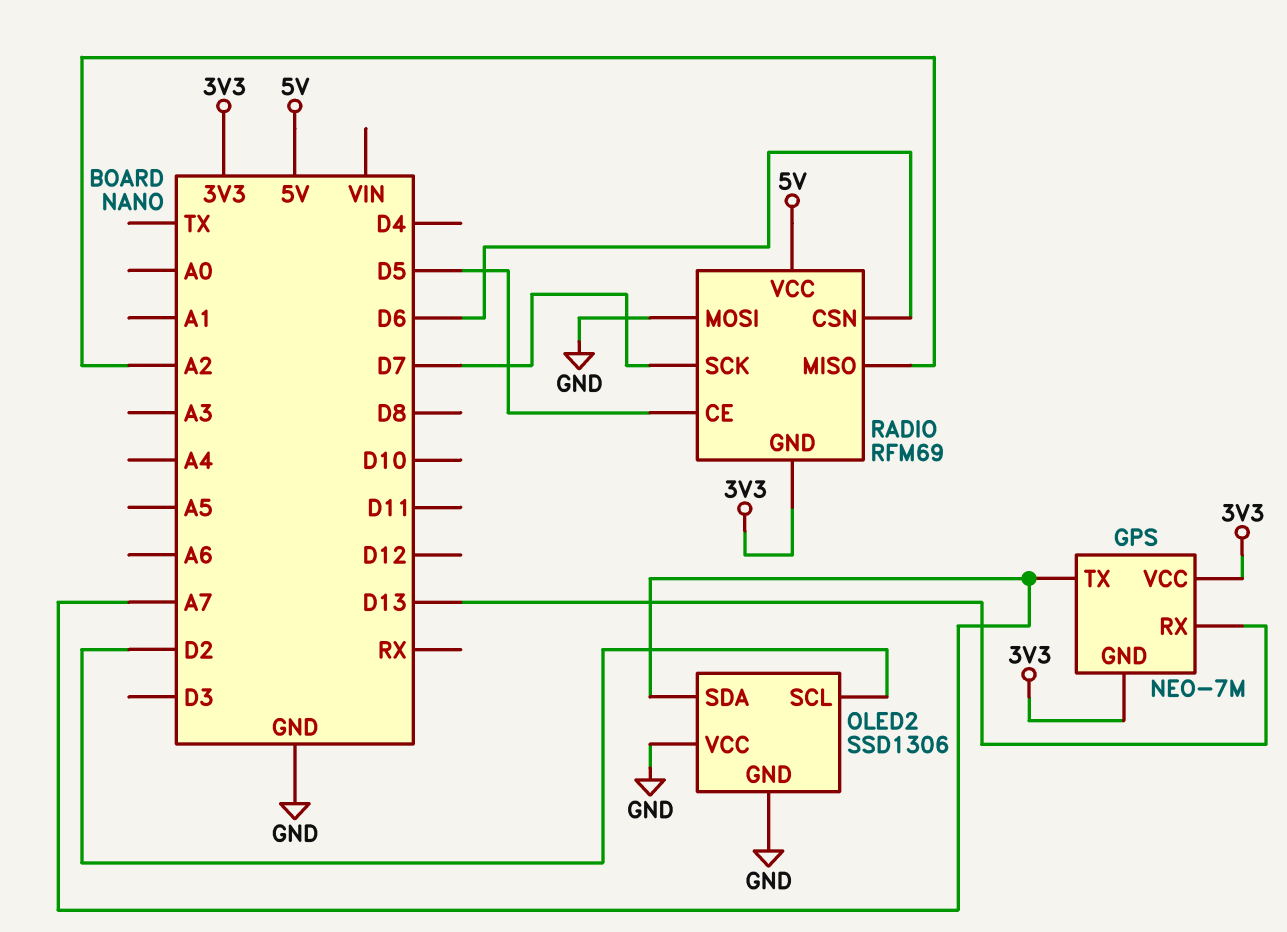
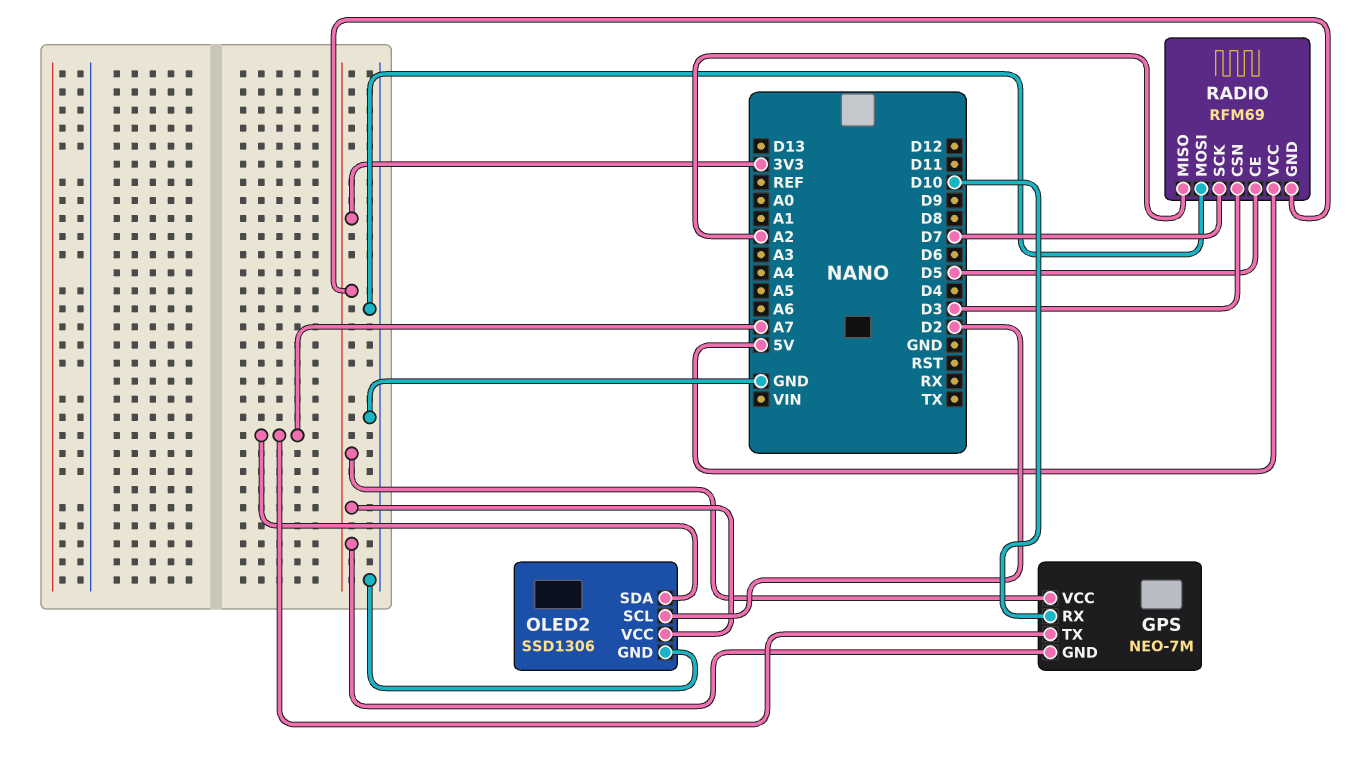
GPS pin RX: D13 -> D10
OLED2 pin VCC: GND -> 3V3
RADIO pin CSN: D6 -> D3

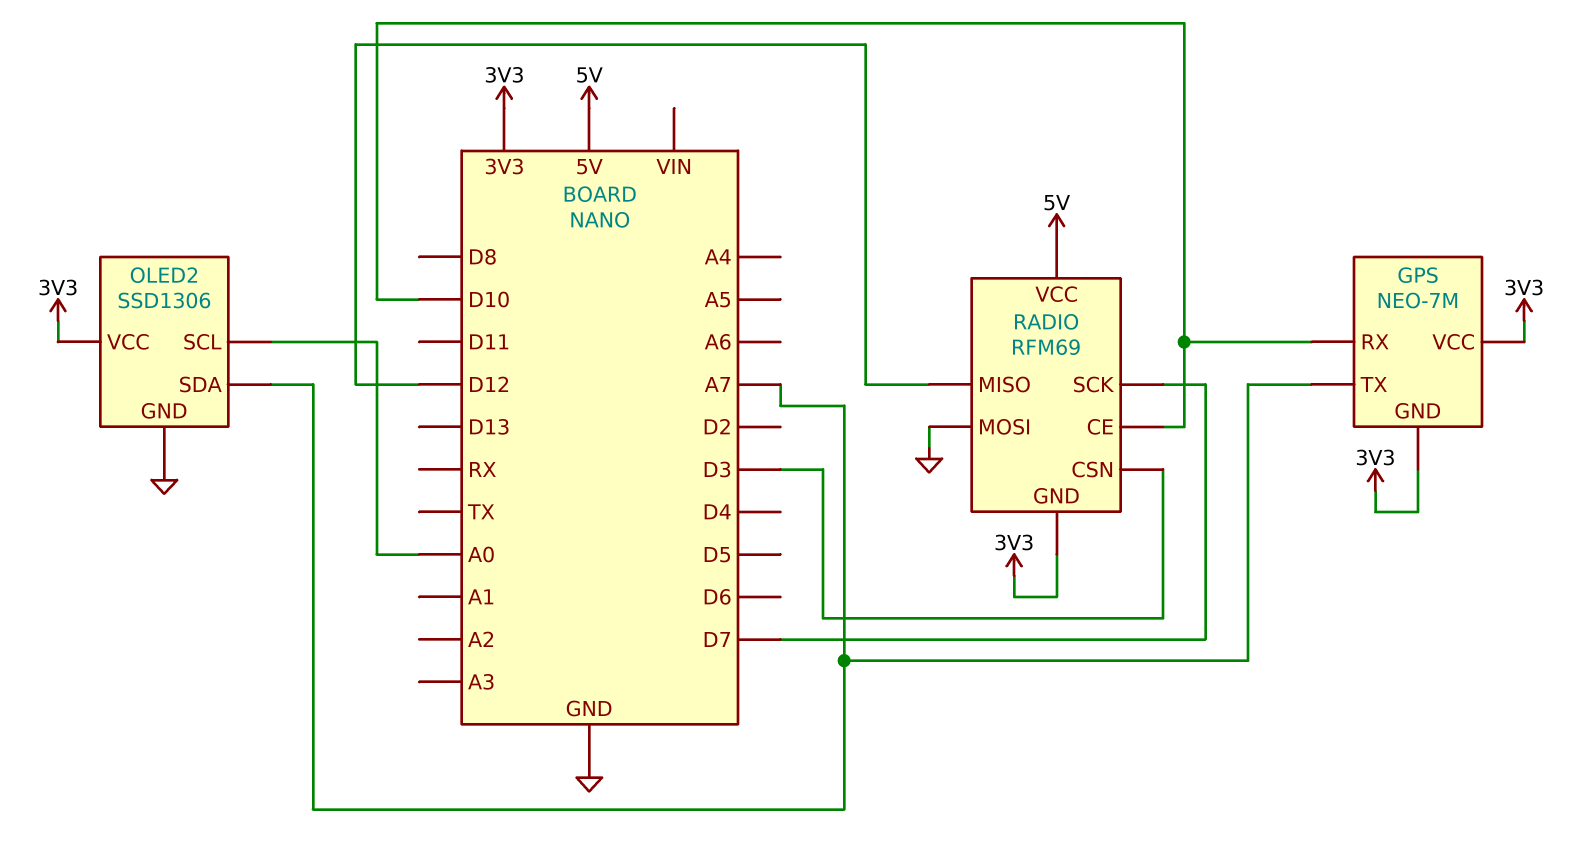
OLED2 pin SCL: D2 -> A0
RADIO pin CE: D5 -> D10
RADIO pin MISO: A2 -> D12

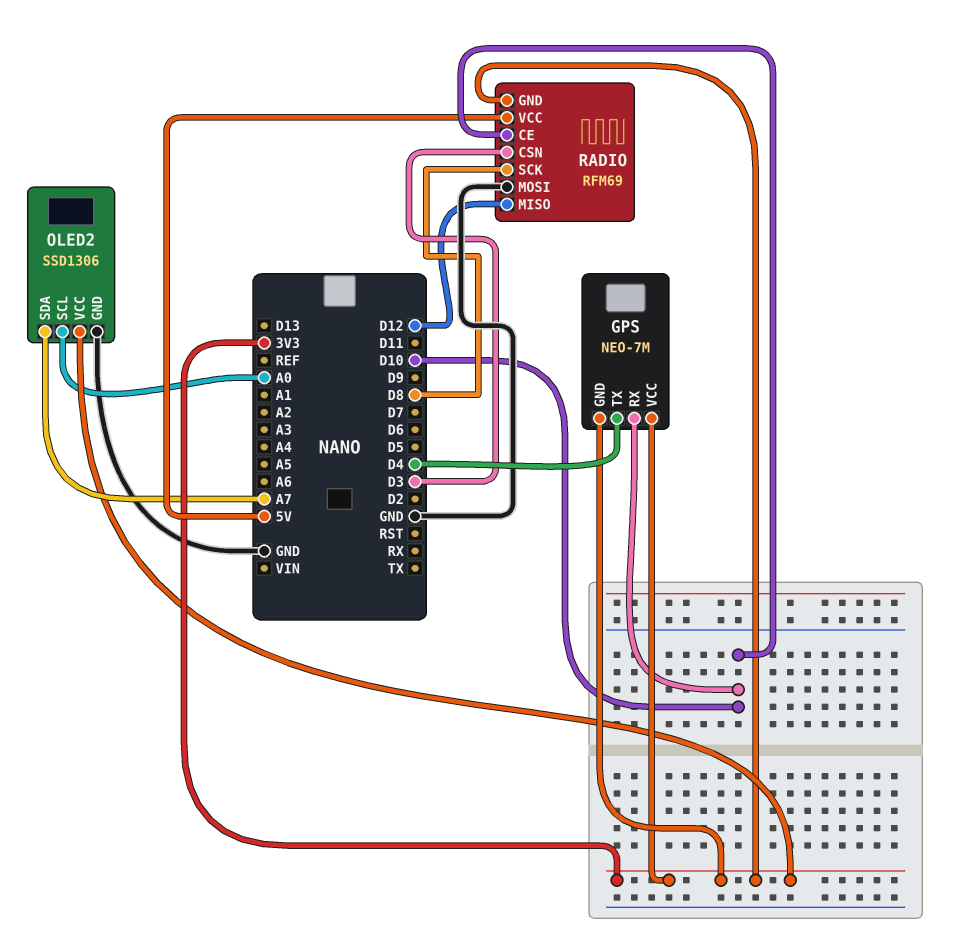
GPS pin TX: A7 -> D4
RADIO pin SCK: D7 -> D8

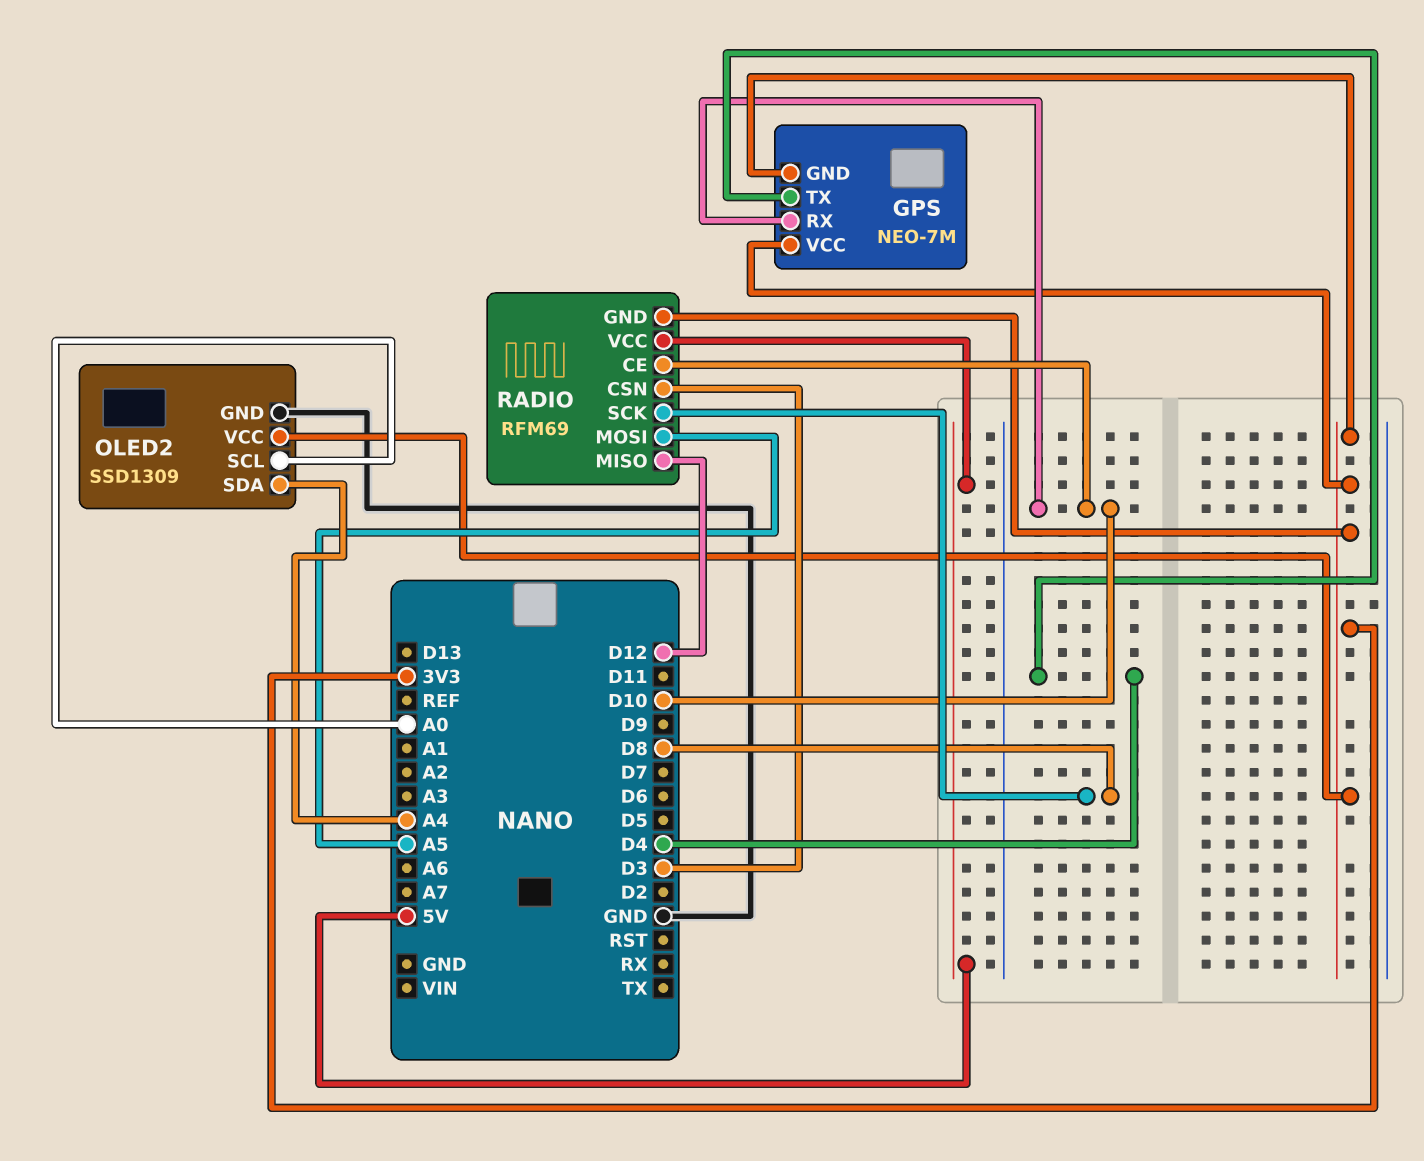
OLED2: SSD1306 -> SSD1309
OLED2 pin SDA: A7 -> A4
RADIO pin MOSI: GND -> A5

